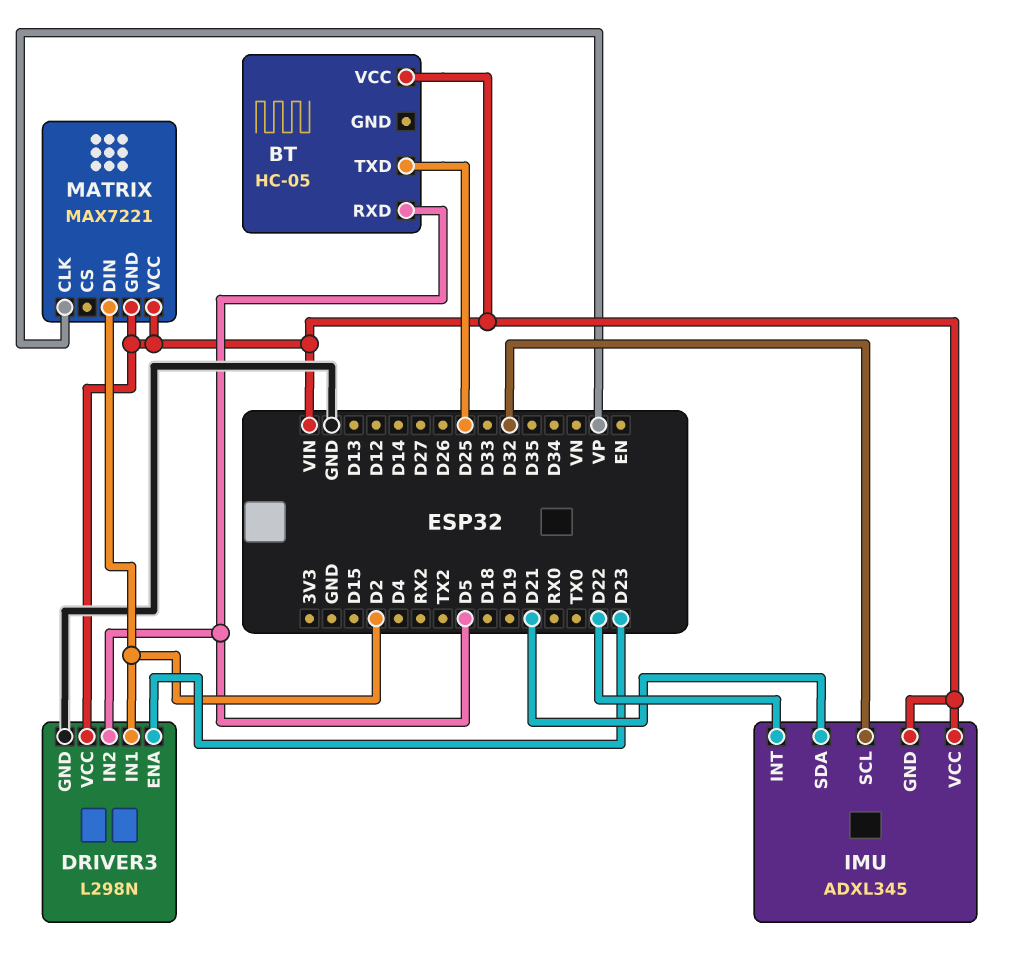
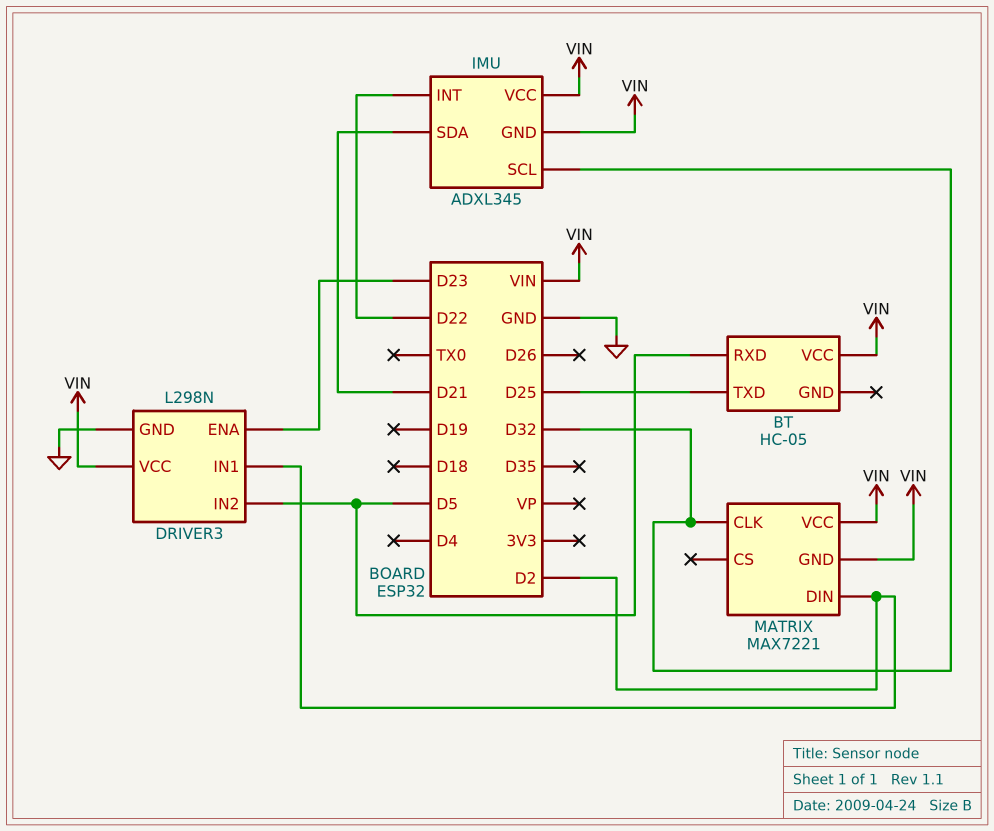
MATRIX pin CLK: VP -> D32

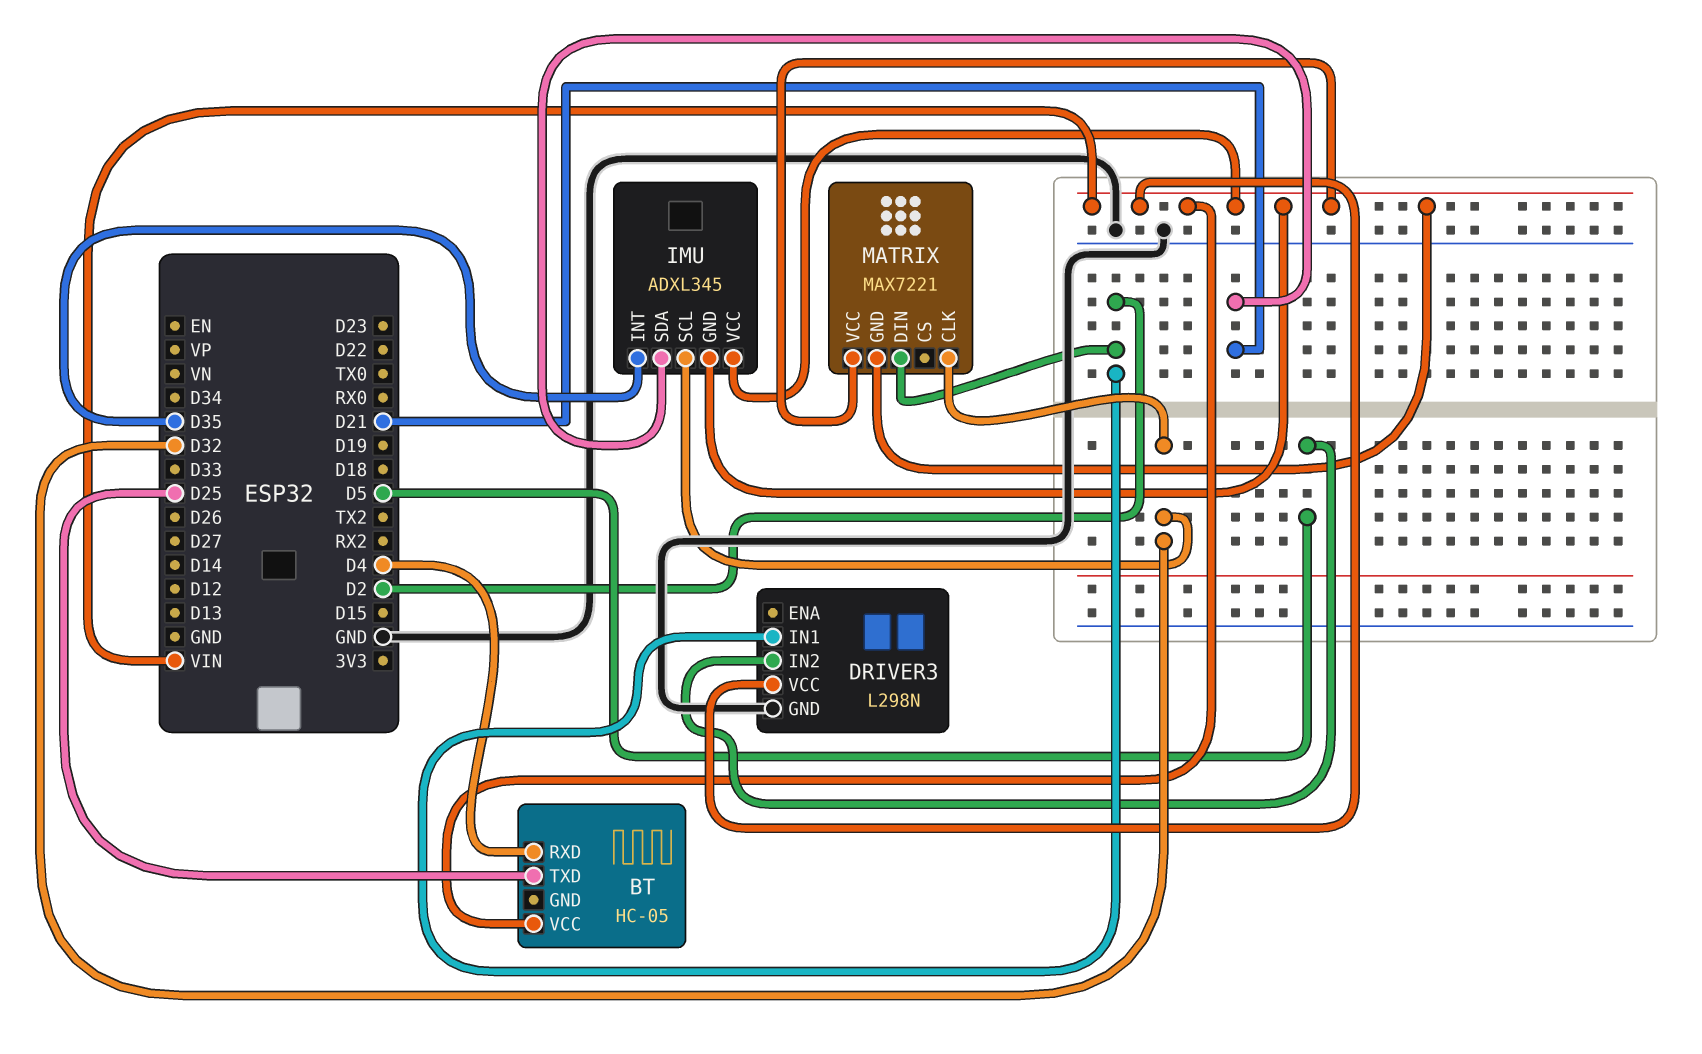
BT pin RXD: D5 -> D4
DRIVER3 pin ENA: D23 -> none
IMU pin INT: D22 -> D35

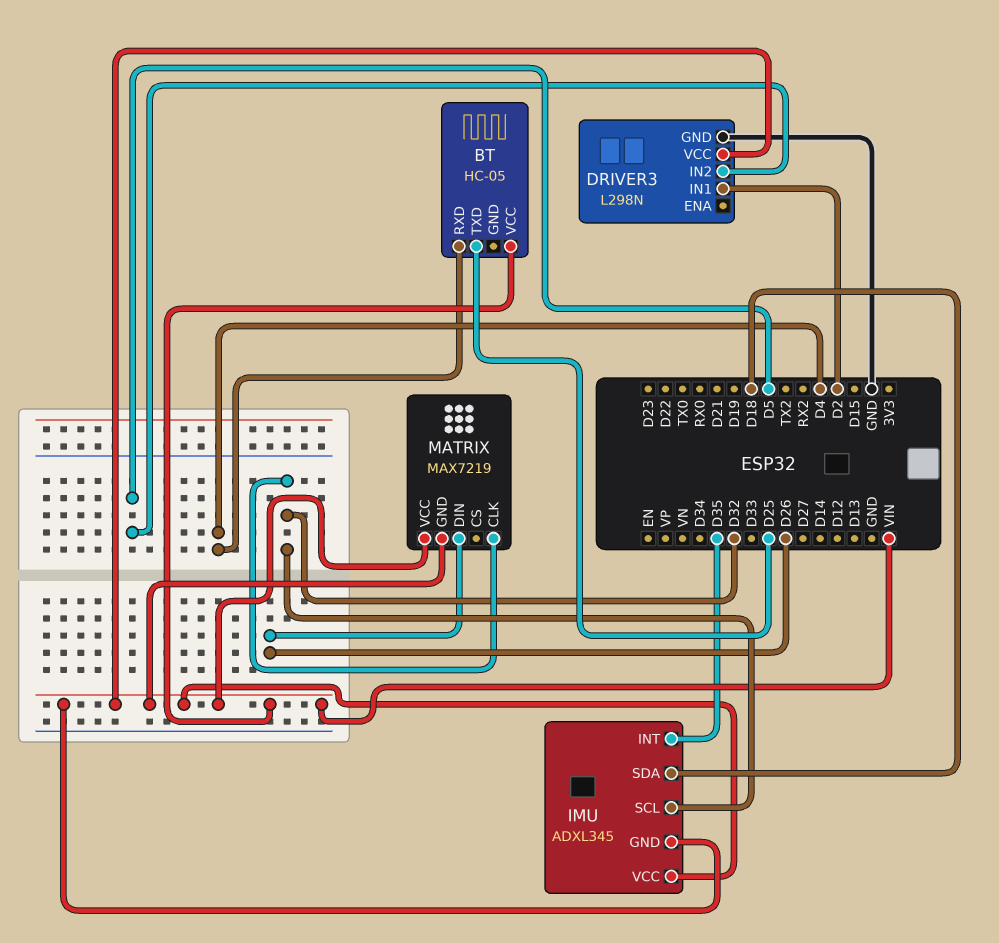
IMU pin SDA: D21 -> D18
MATRIX: MAX7221 -> MAX7219
MATRIX pin DIN: D2 -> D26

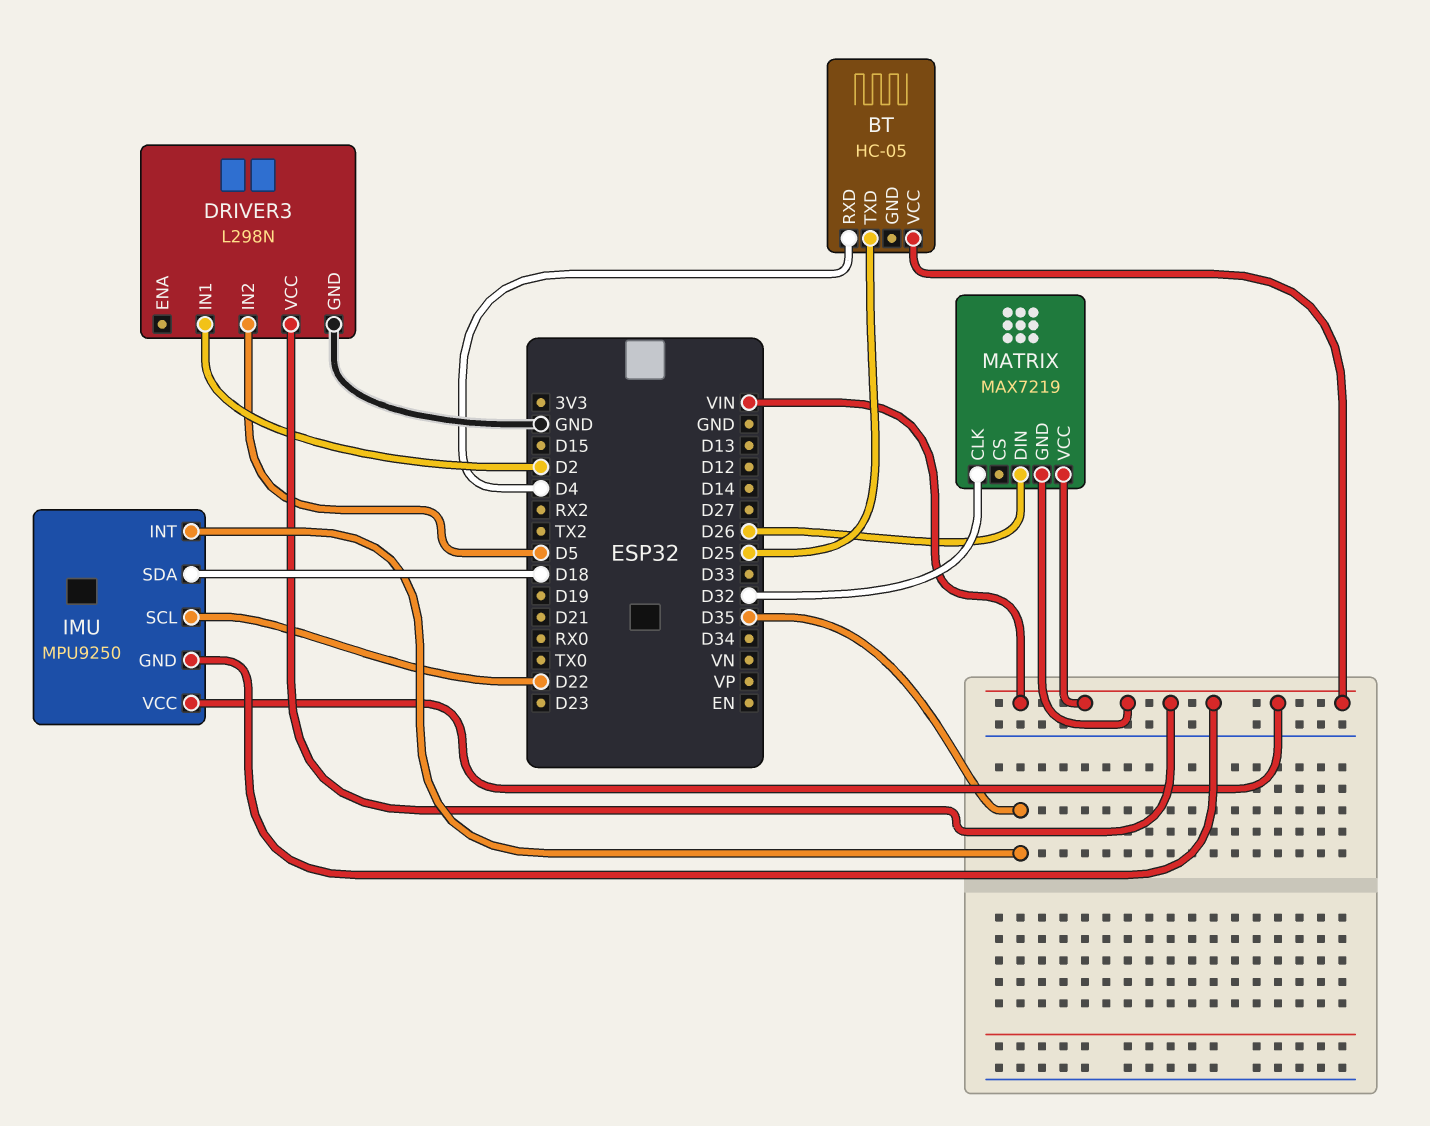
IMU: ADXL345 -> MPU9250
IMU pin SCL: D32 -> D22

